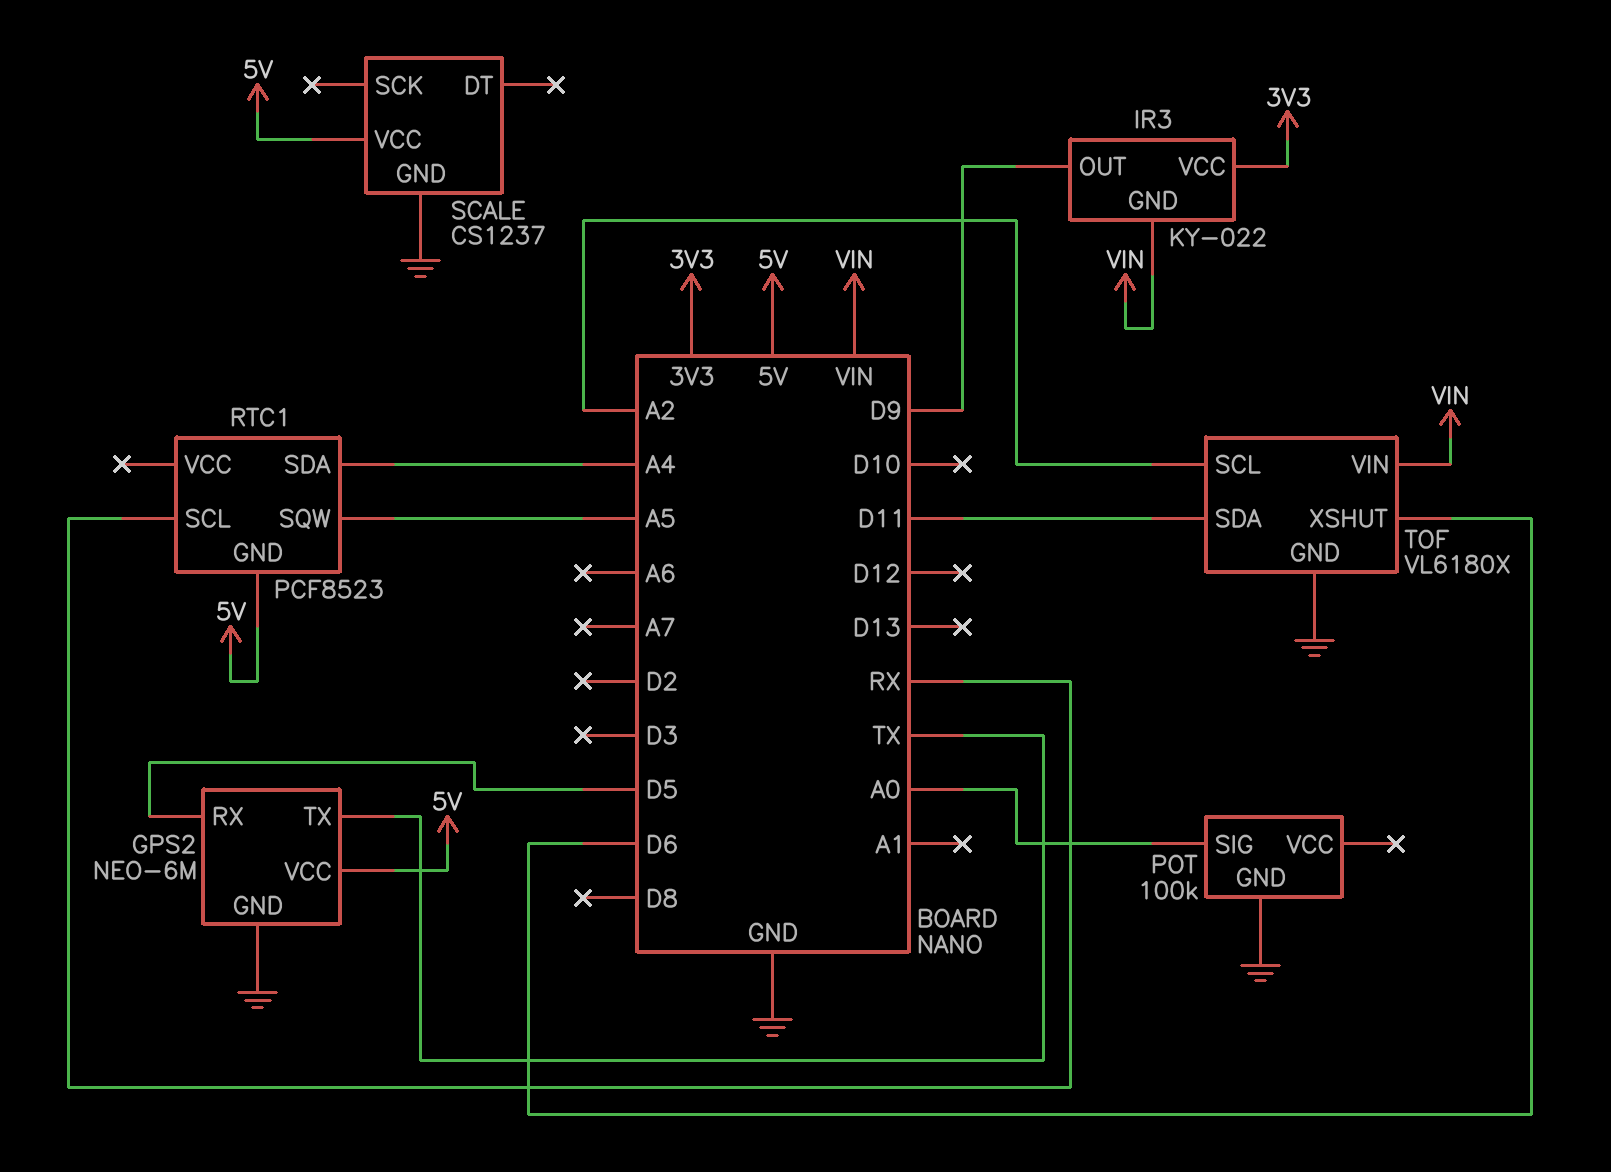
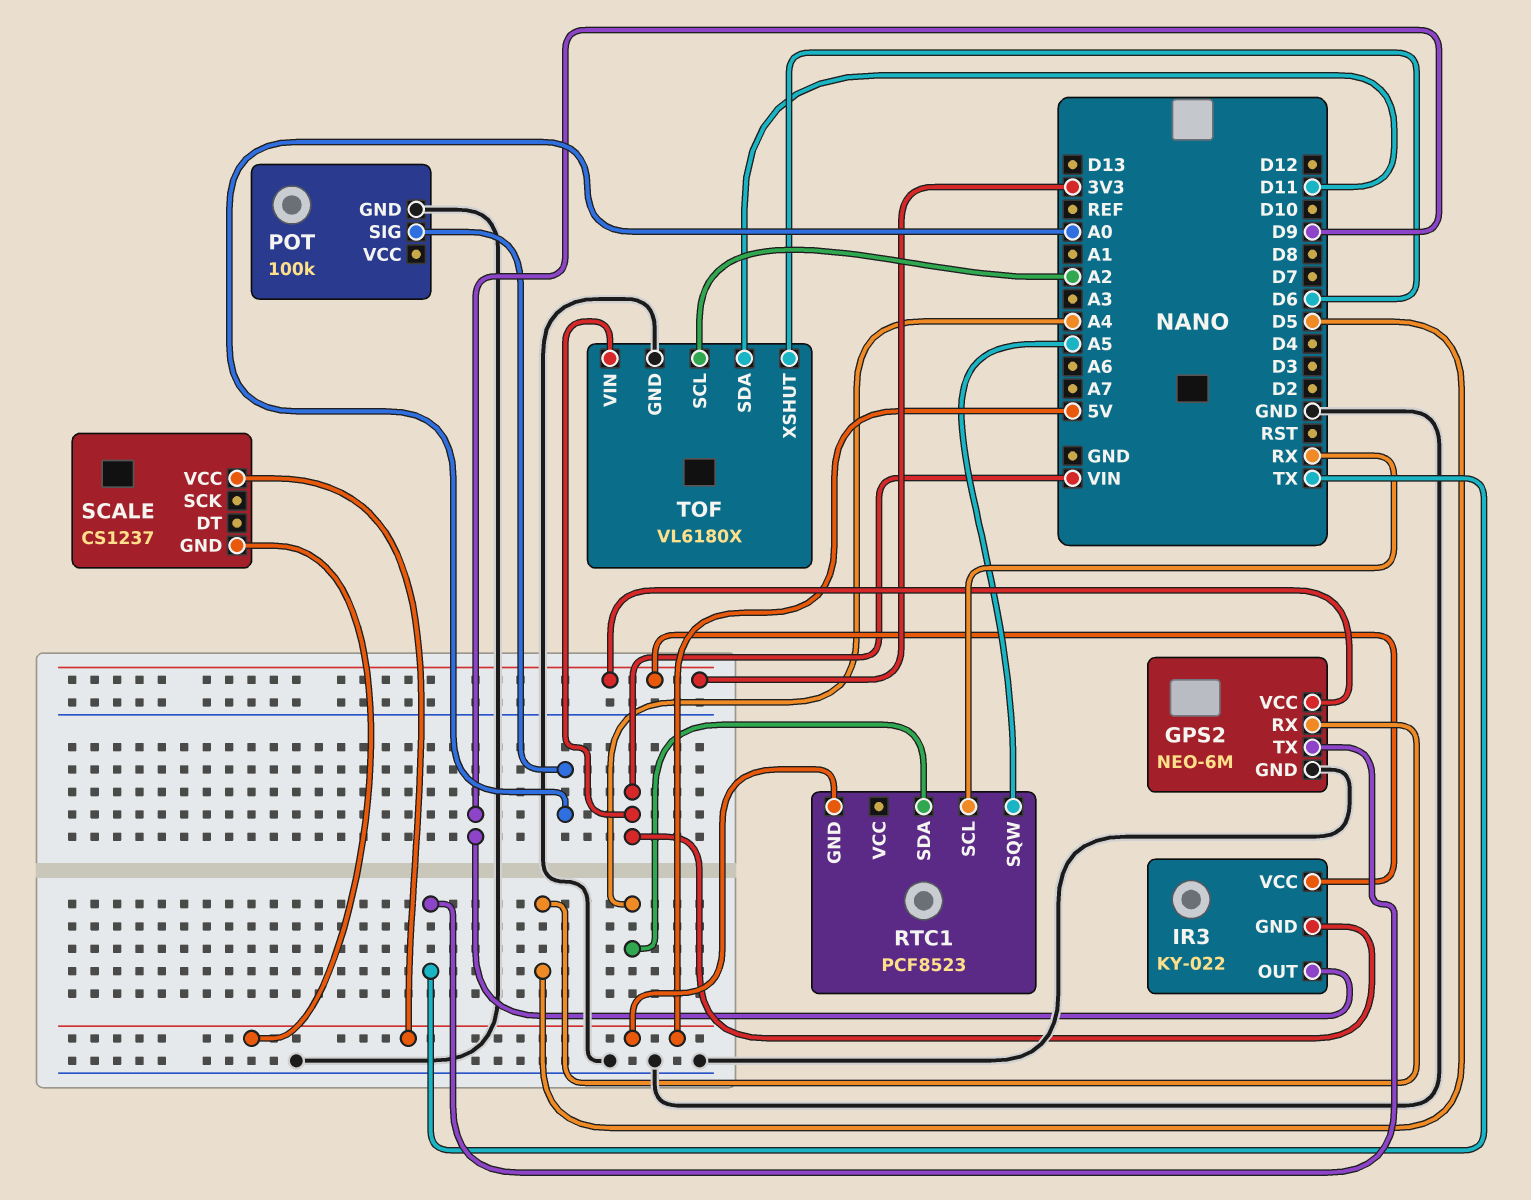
GPS2 pin VCC: 5V -> 3V3
SCALE pin GND: GND -> 5V

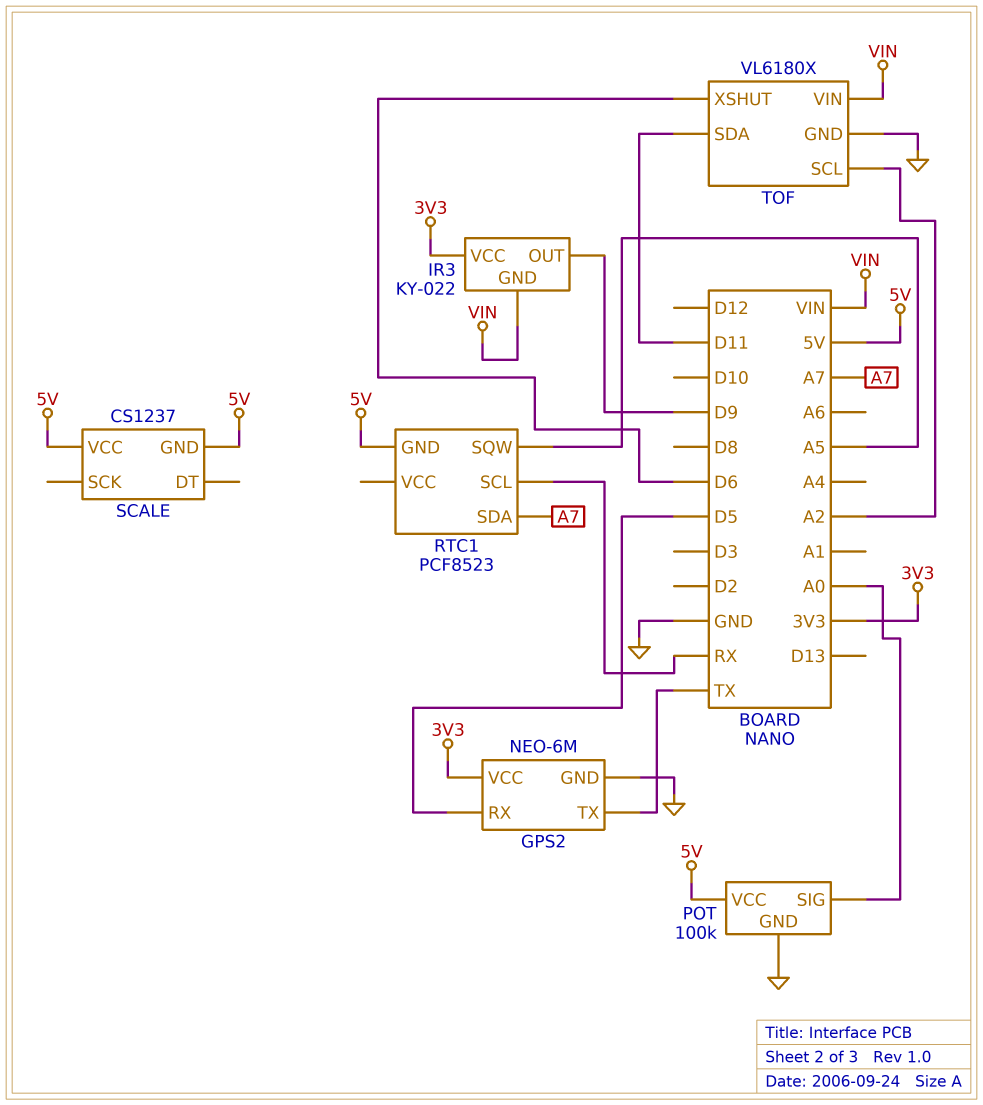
POT pin VCC: none -> 5V
RTC1 pin SDA: A4 -> A7

